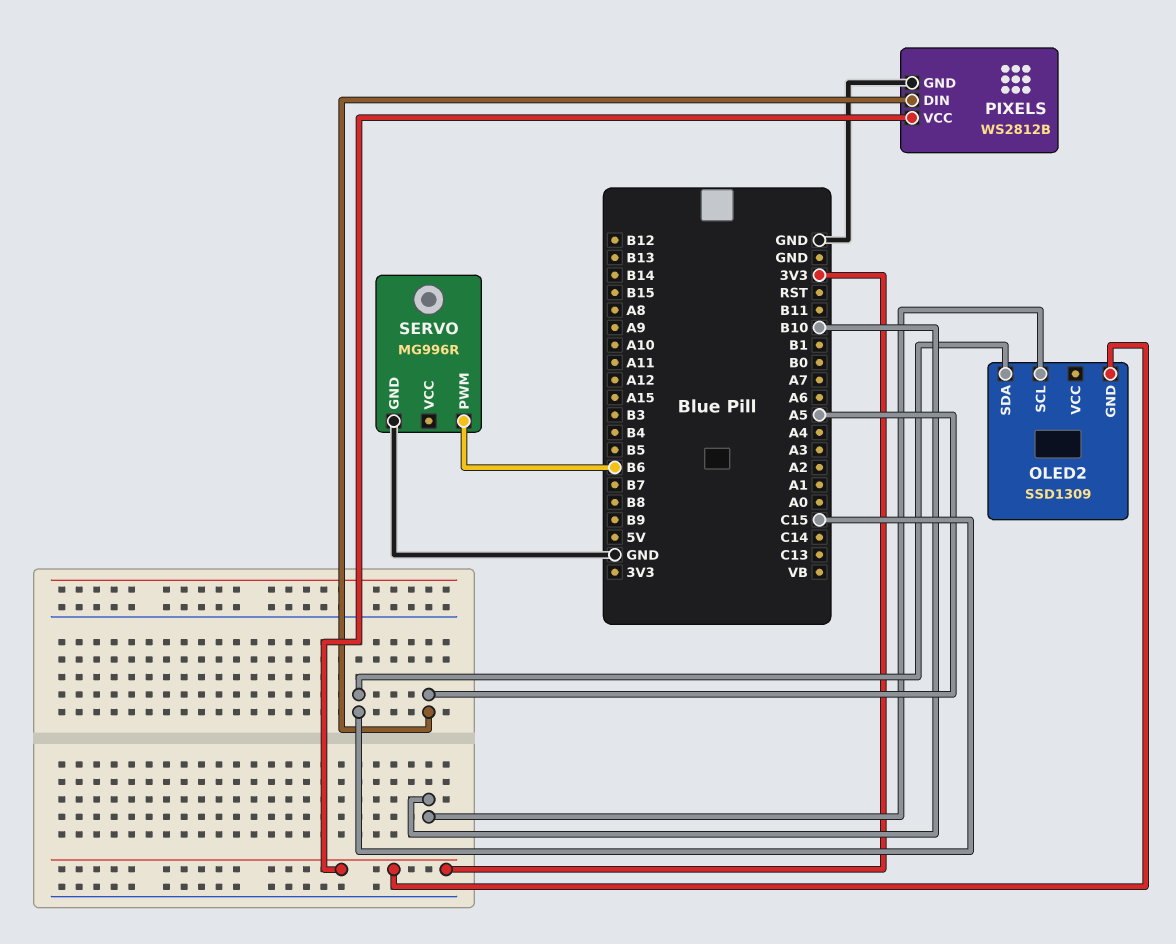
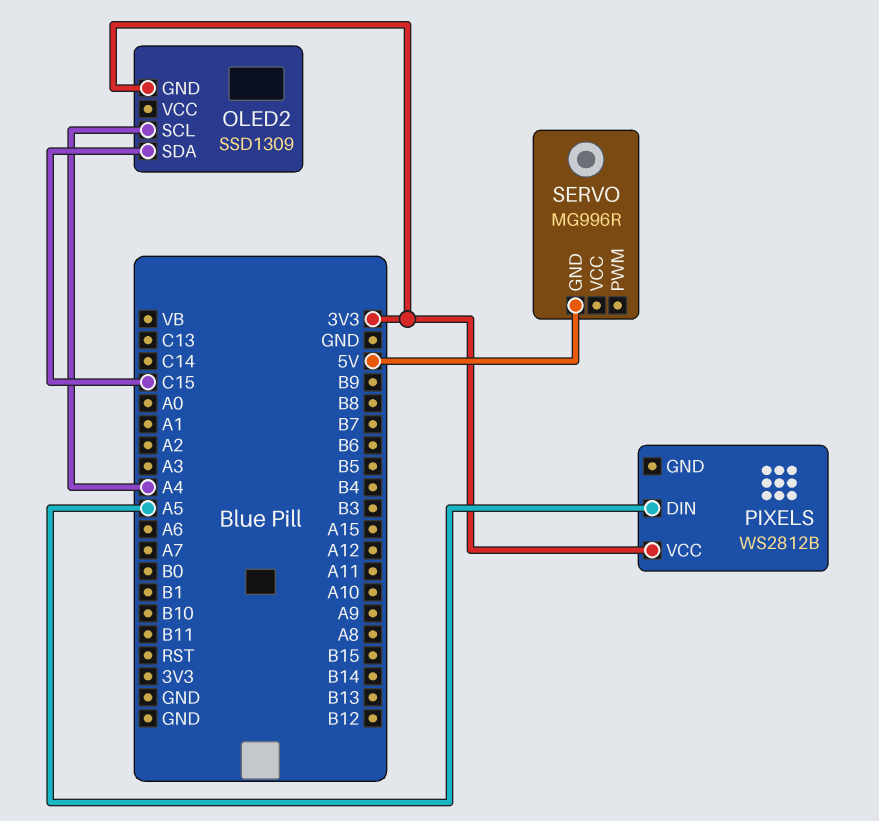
OLED2 pin SCL: B10 -> A4
PIXELS pin GND: GND -> none
SERVO pin GND: GND -> 5V
SERVO pin PWM: B6 -> none

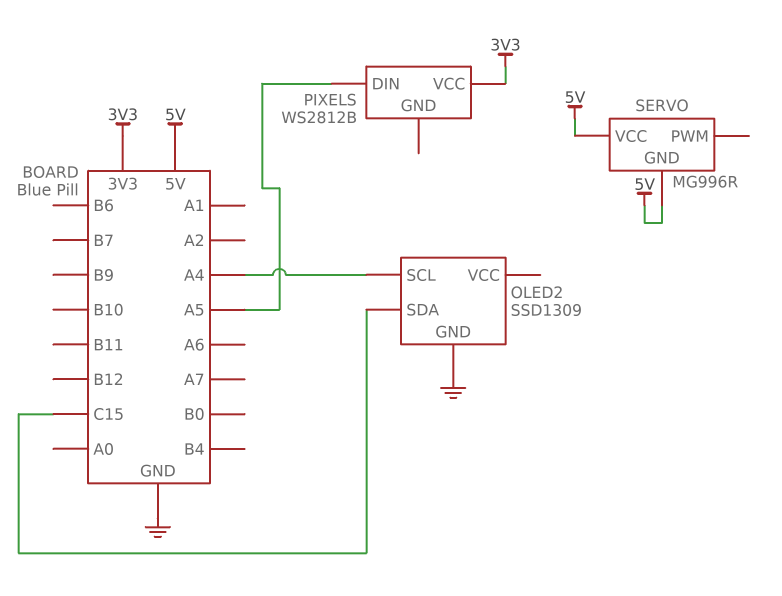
OLED2 pin GND: 3V3 -> GND
SERVO pin VCC: none -> 5V

